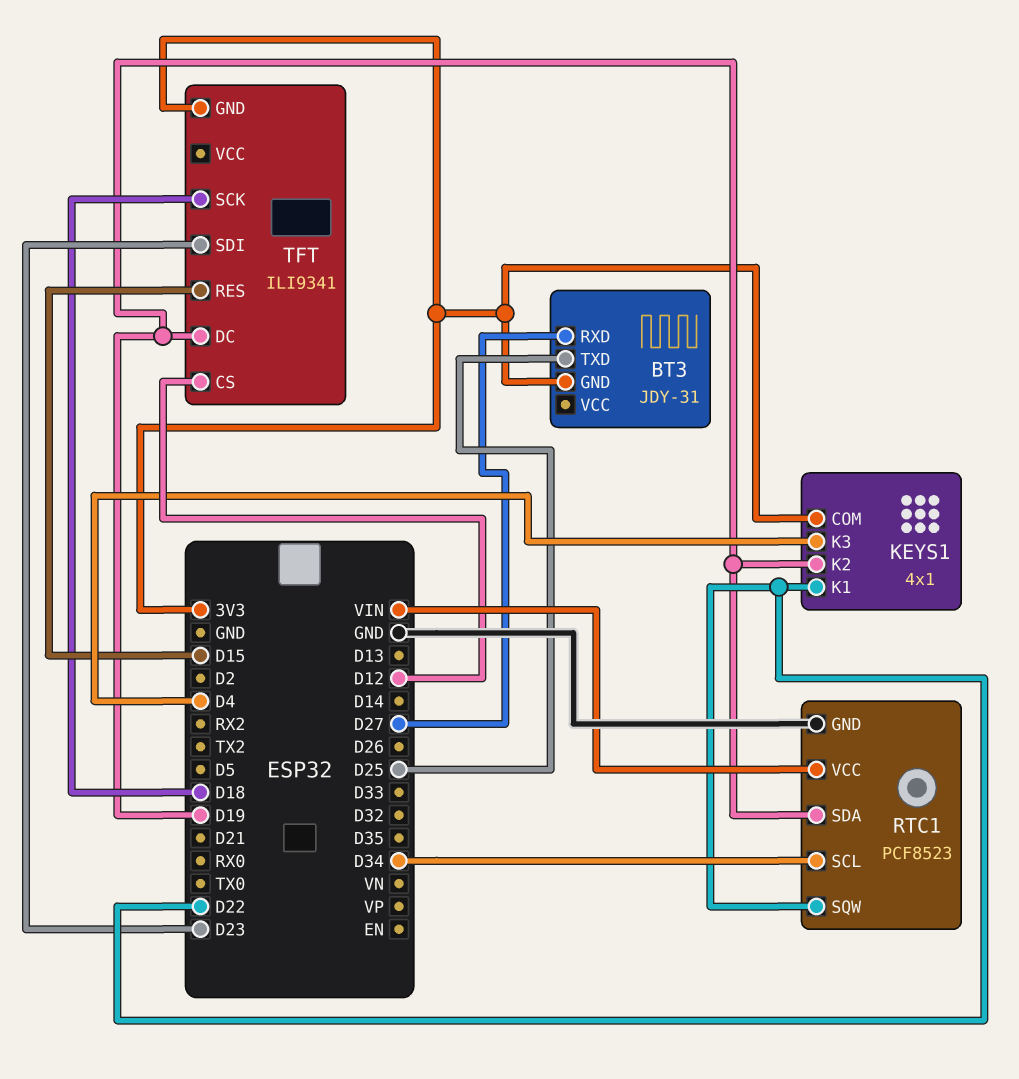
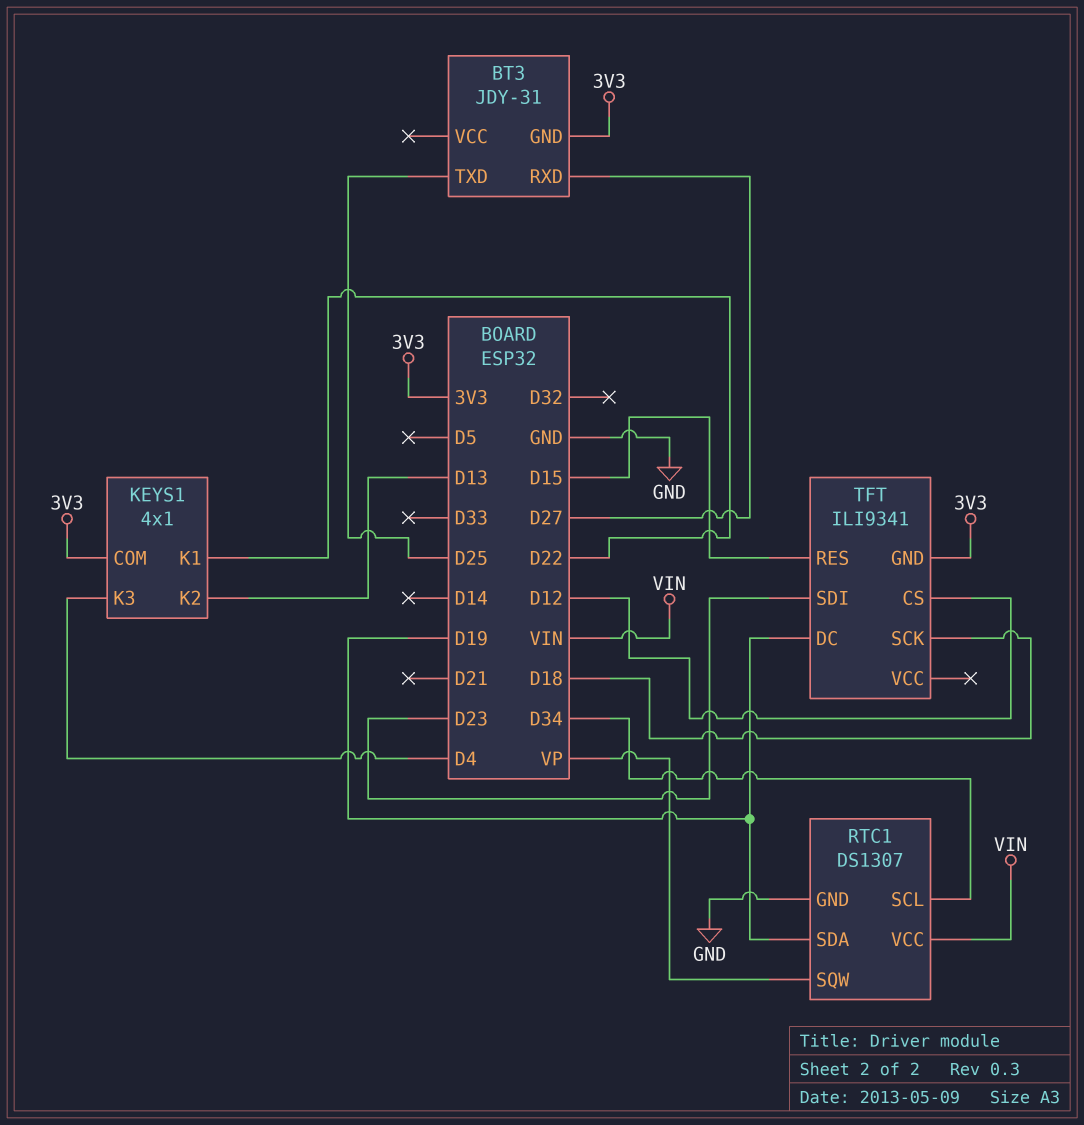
KEYS1 pin K2: D19 -> D13
RTC1: PCF8523 -> DS1307
RTC1 pin SQW: D22 -> VP

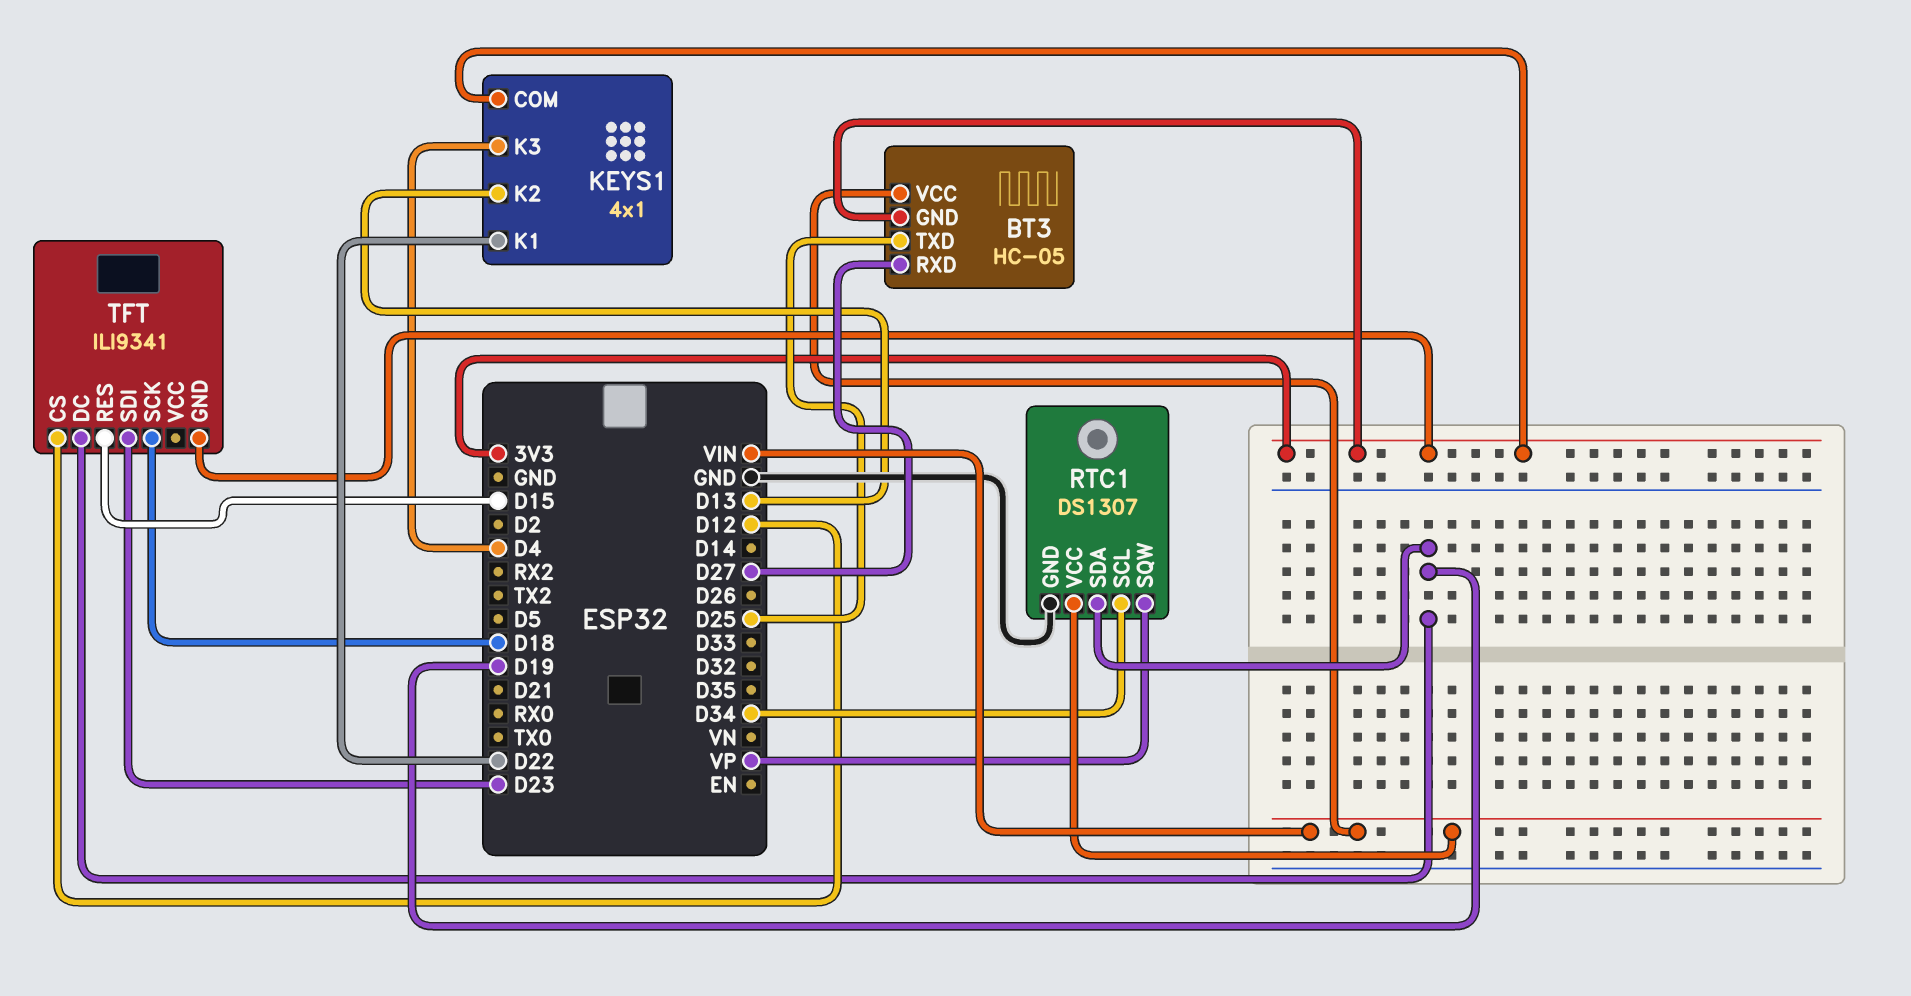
BT3: JDY-31 -> HC-05
BT3 pin VCC: none -> VIN

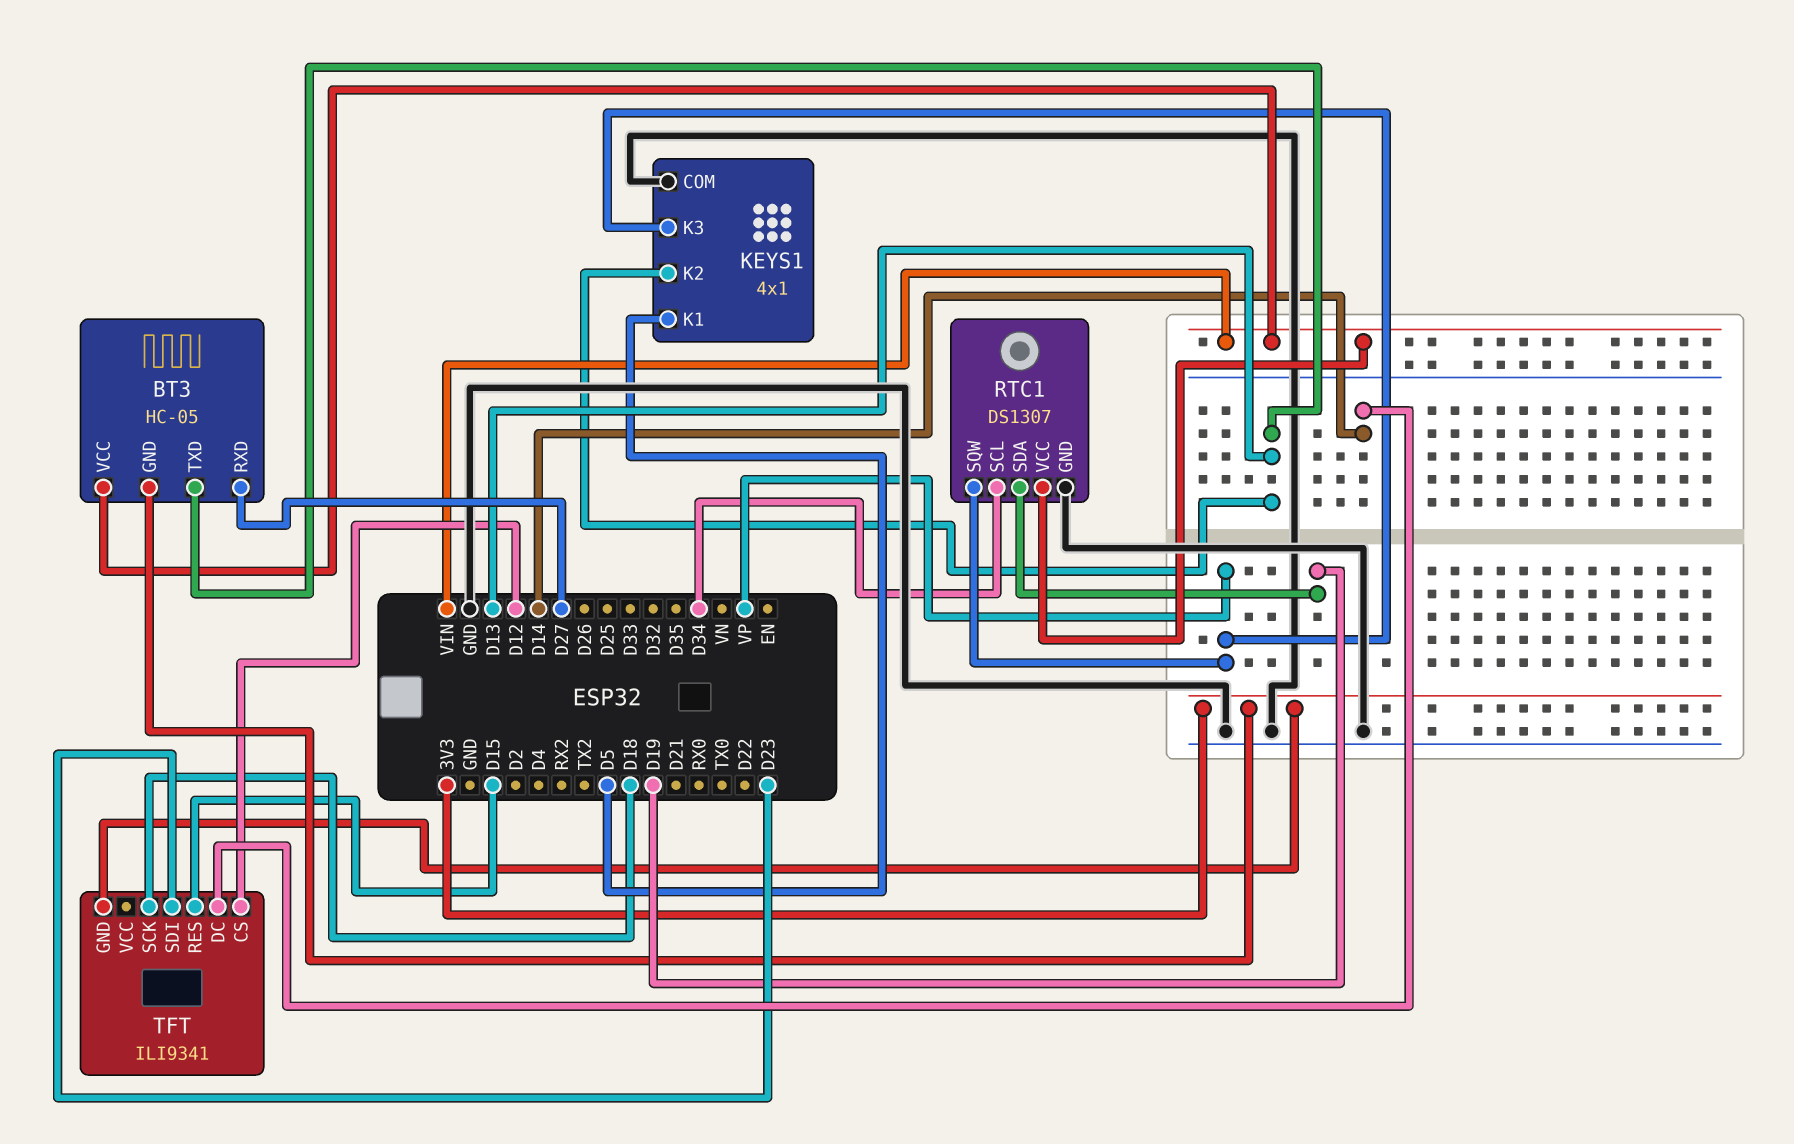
BT3 pin TXD: D25 -> D13
KEYS1 pin COM: 3V3 -> GND
KEYS1 pin K1: D22 -> D5
KEYS1 pin K3: D4 -> VP
TFT pin DC: D19 -> D14

